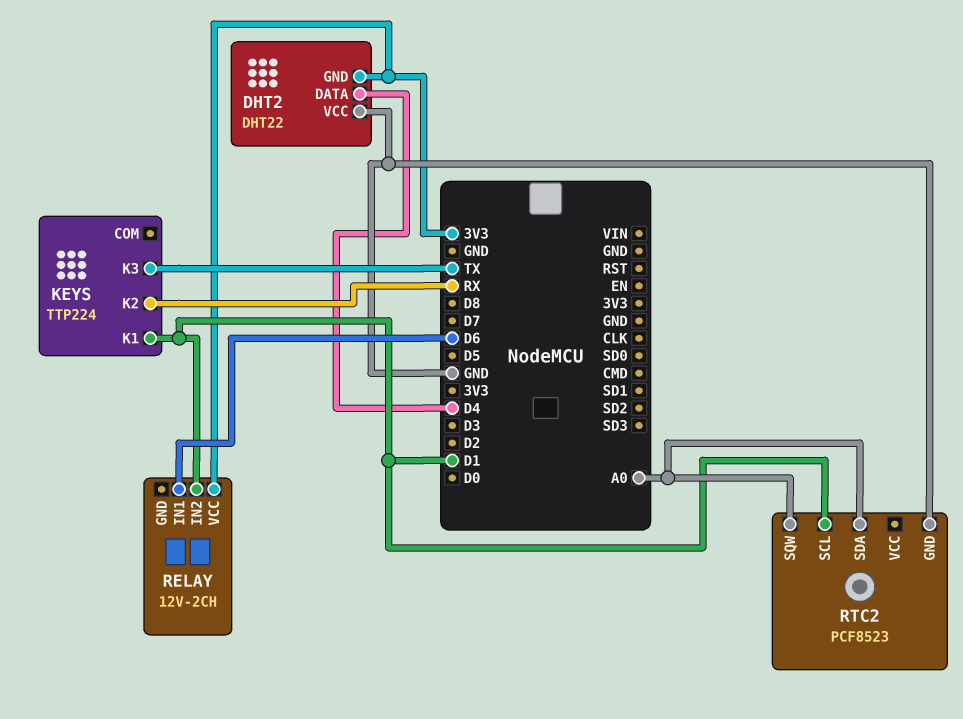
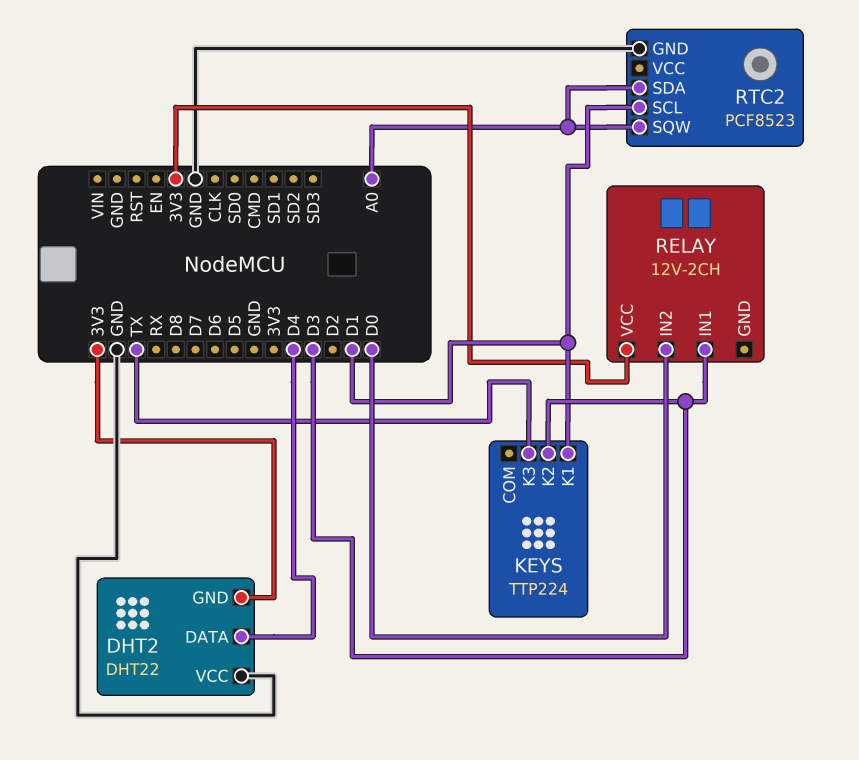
KEYS pin K2: RX -> D3
RELAY pin IN1: D6 -> D3
RELAY pin IN2: D1 -> D0

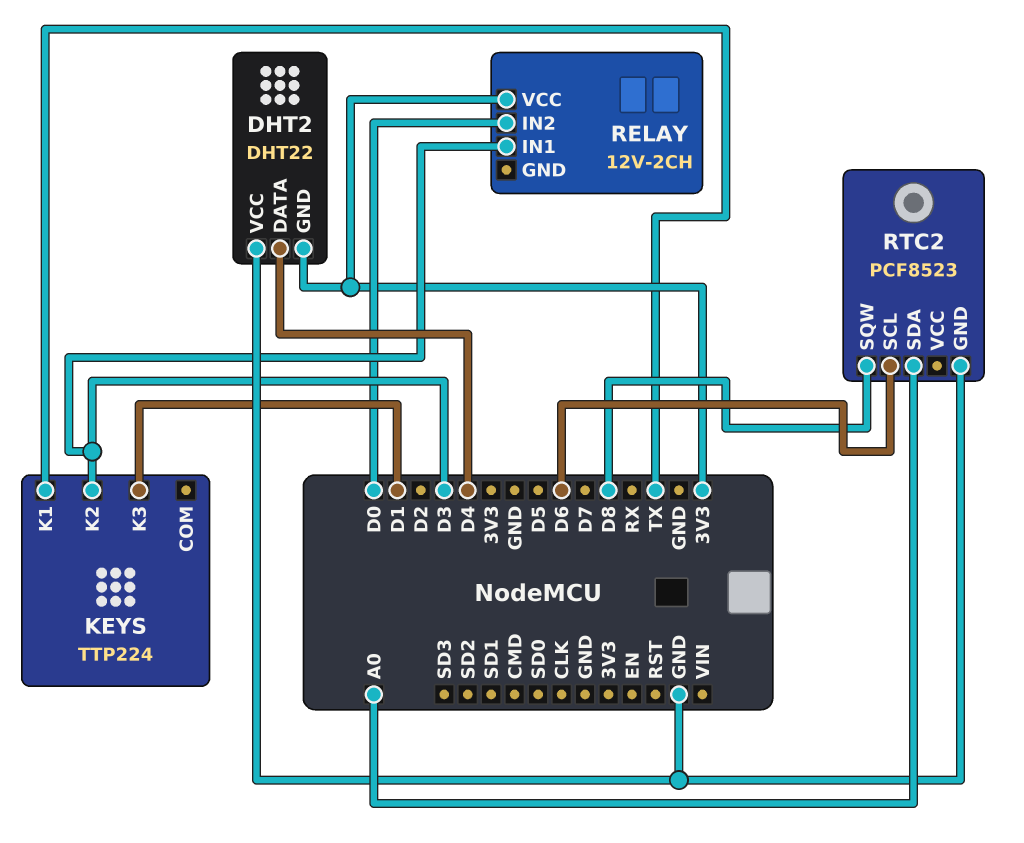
KEYS pin K1: D1 -> TX
KEYS pin K3: TX -> D1
RTC2 pin SCL: D1 -> D6
RTC2 pin SQW: A0 -> D8

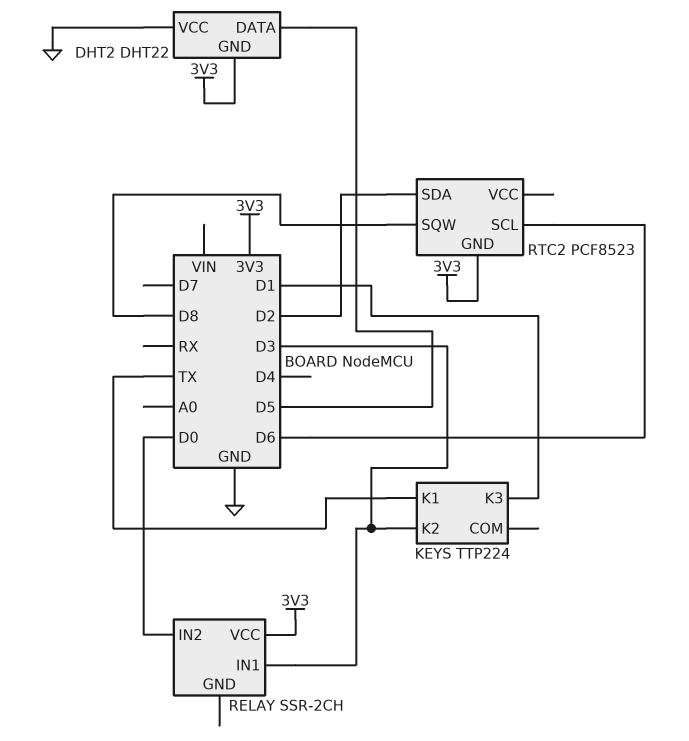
DHT2 pin DATA: D4 -> D5
RELAY: 12V-2CH -> SSR-2CH
RTC2 pin GND: GND -> 3V3
RTC2 pin SDA: A0 -> D2

